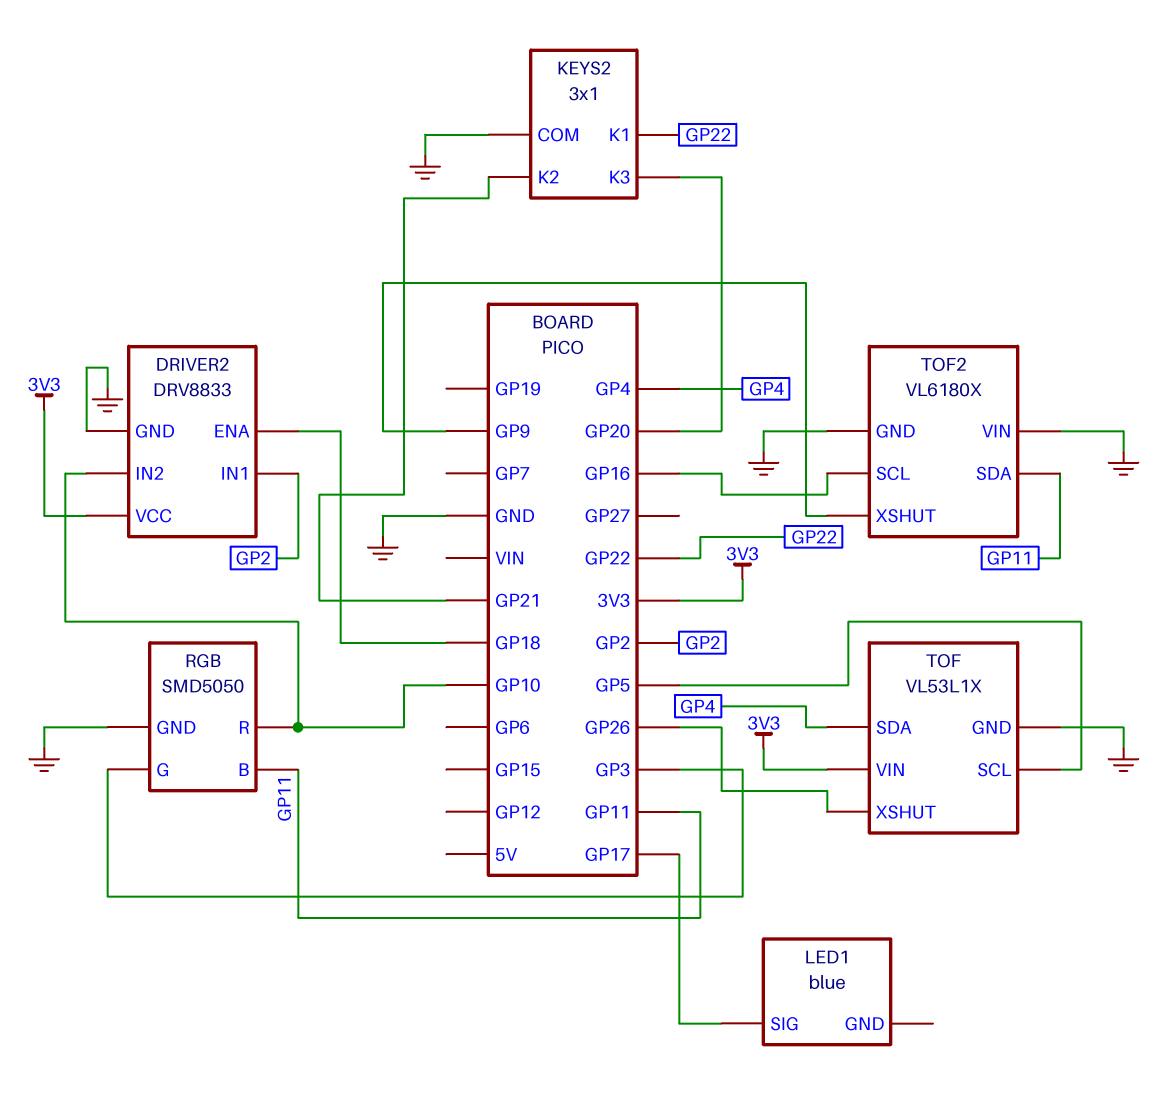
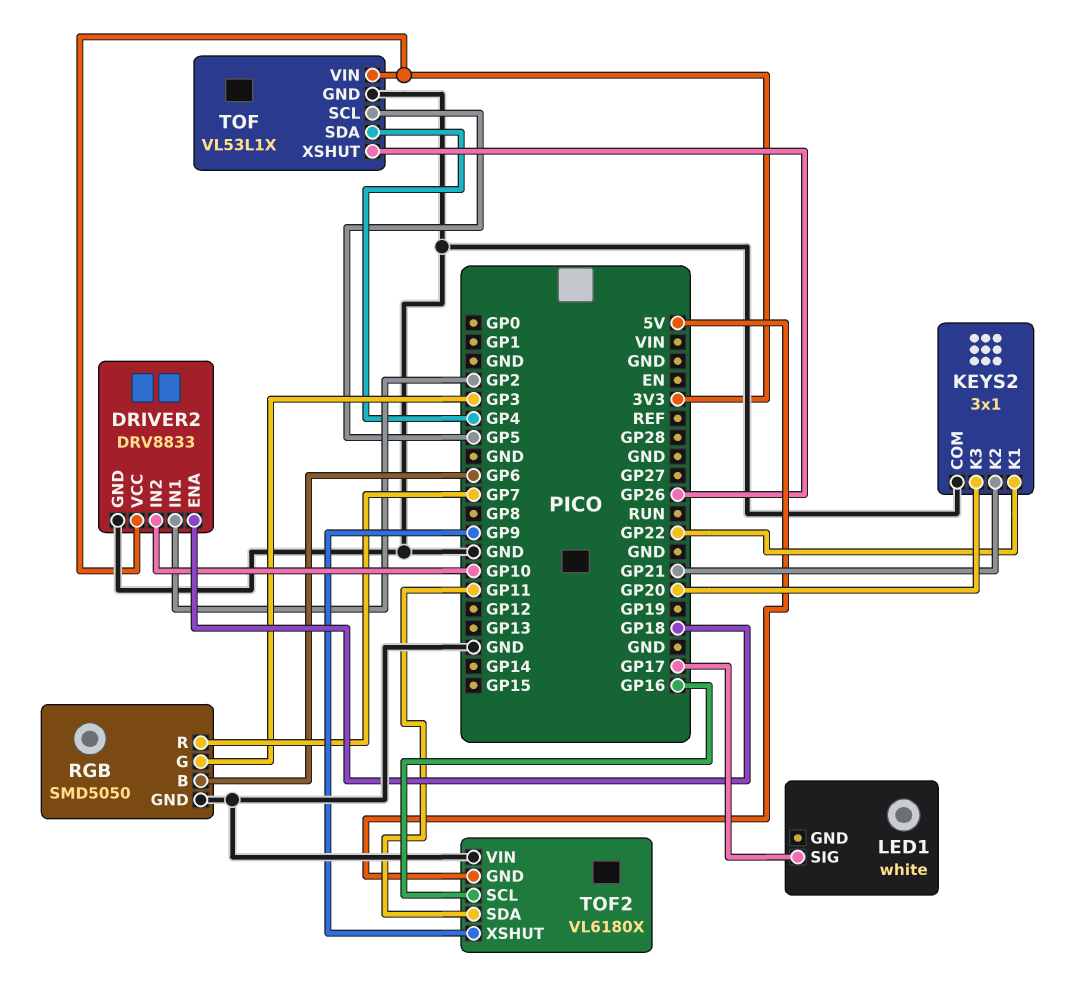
LED1: blue -> white
RGB pin B: GP11 -> GP6
RGB pin R: GP10 -> GP7
TOF2 pin GND: GND -> 5V

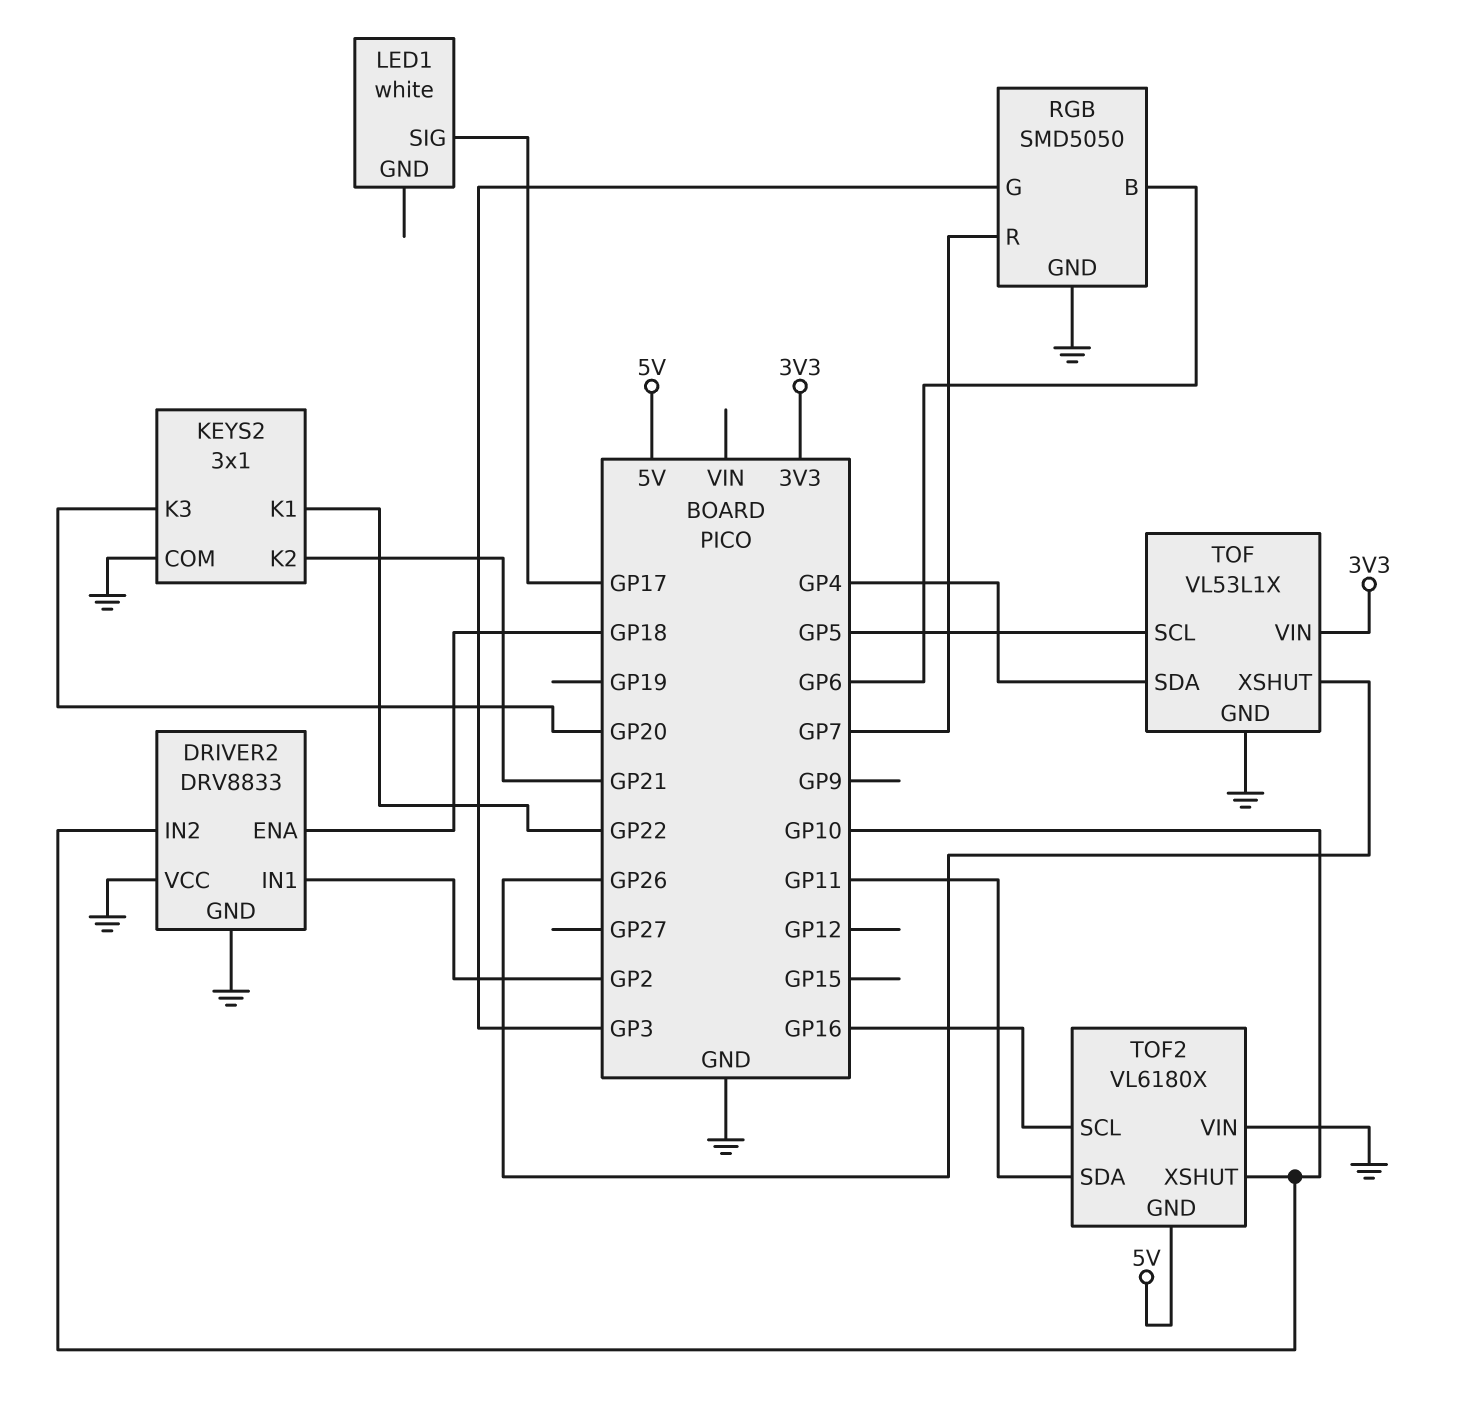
DRIVER2 pin VCC: 3V3 -> GND
TOF2 pin XSHUT: GP9 -> GP10

